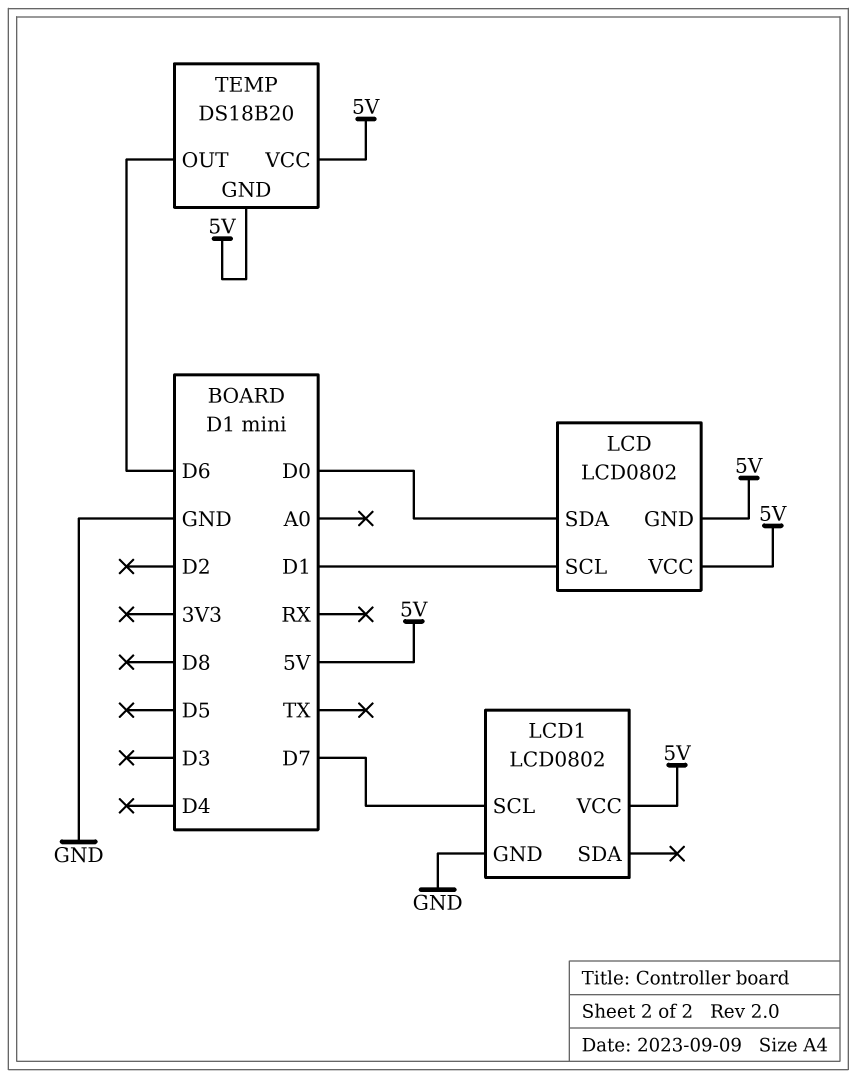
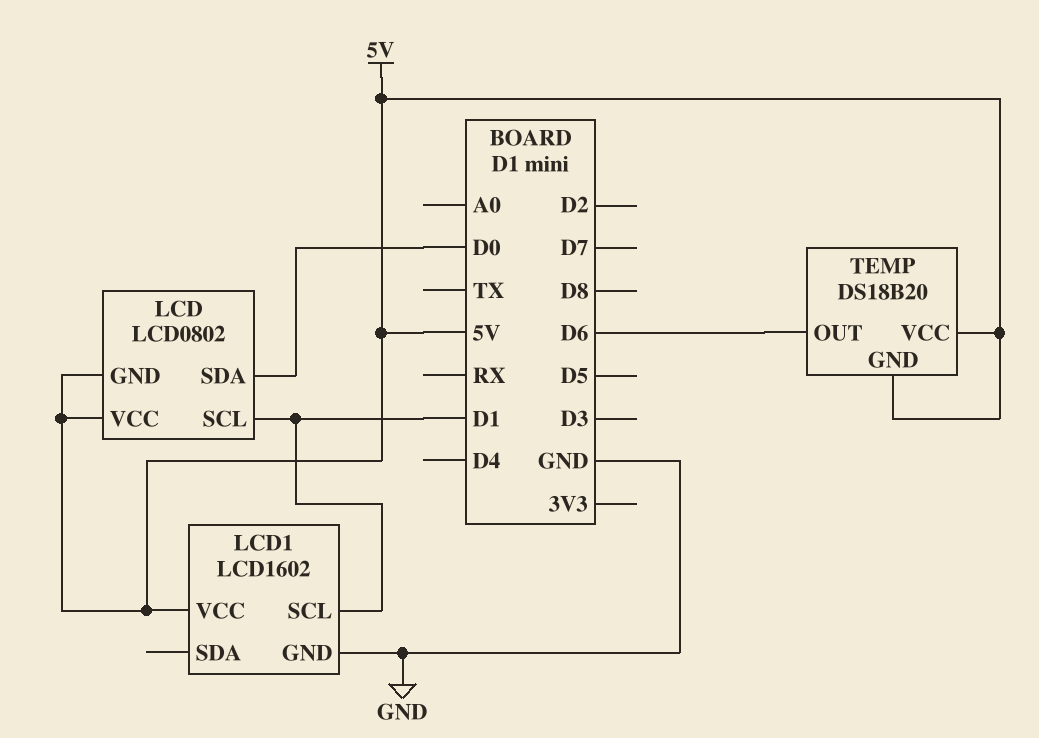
LCD1: LCD0802 -> LCD1602
LCD1 pin SCL: D7 -> D1

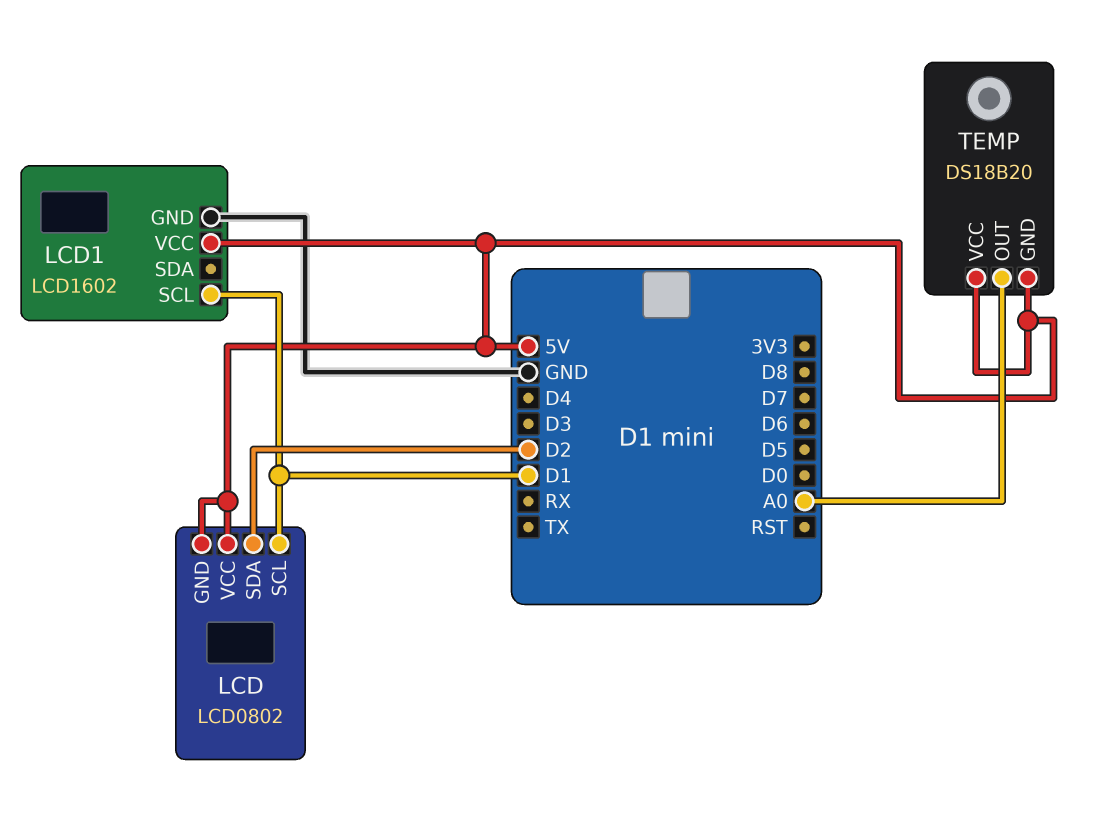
LCD pin SDA: D0 -> D2
TEMP pin OUT: D6 -> A0

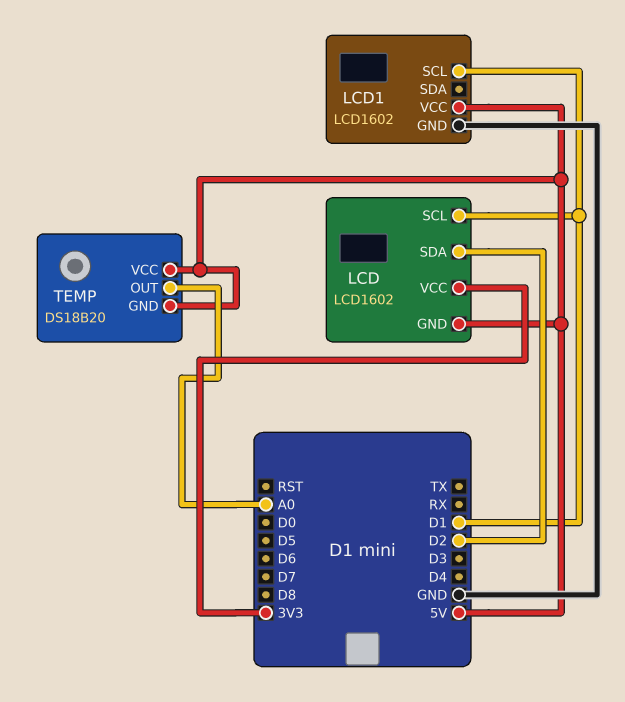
LCD: LCD0802 -> LCD1602
LCD pin VCC: 5V -> 3V3

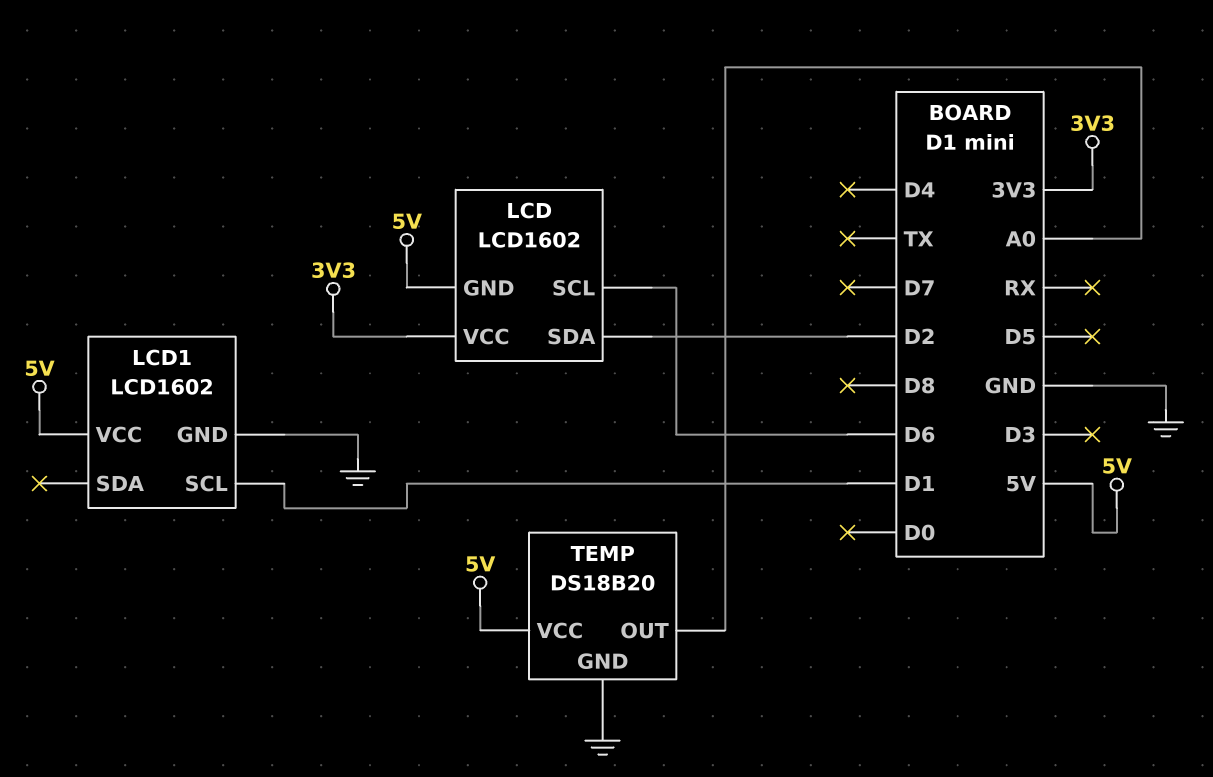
LCD pin SCL: D1 -> D6
TEMP pin GND: 5V -> GND

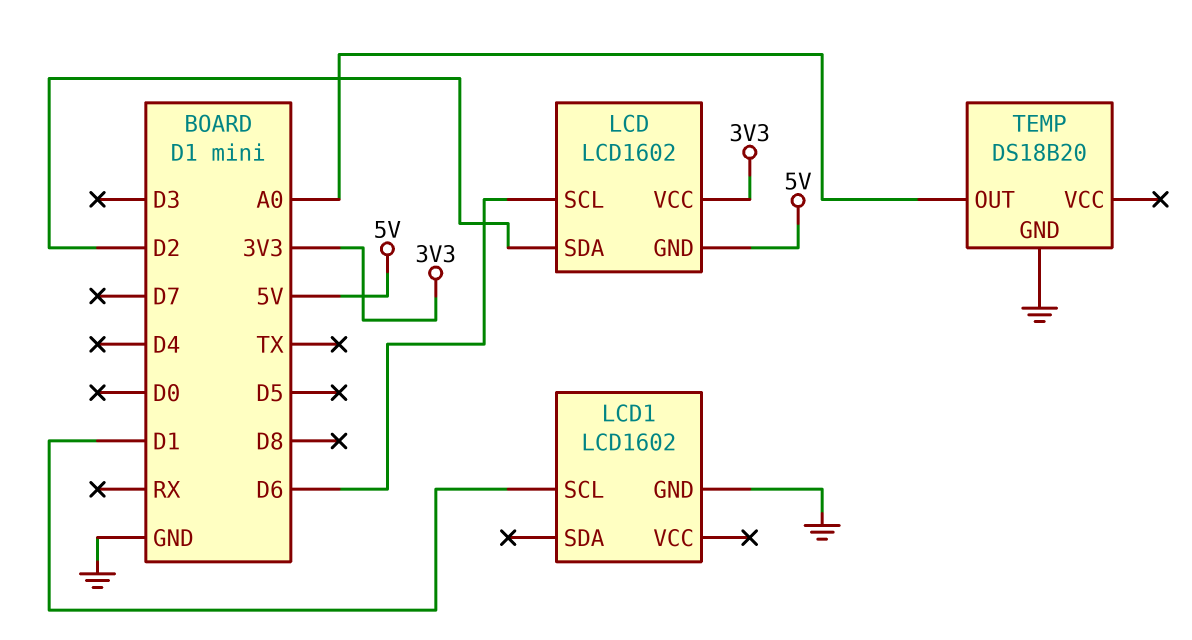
LCD1 pin VCC: 5V -> none
TEMP pin VCC: 5V -> none

